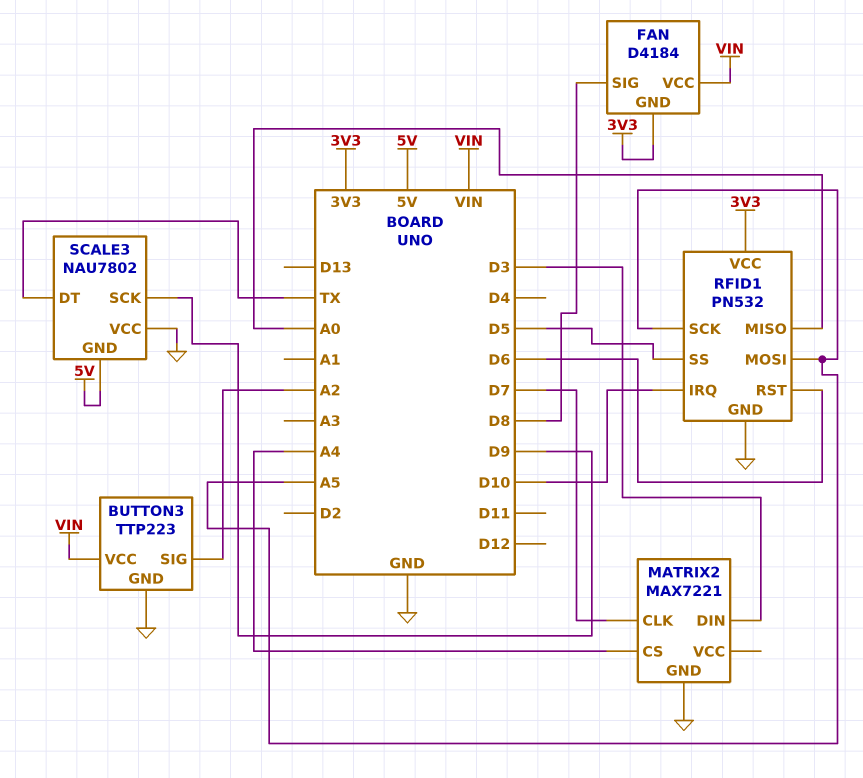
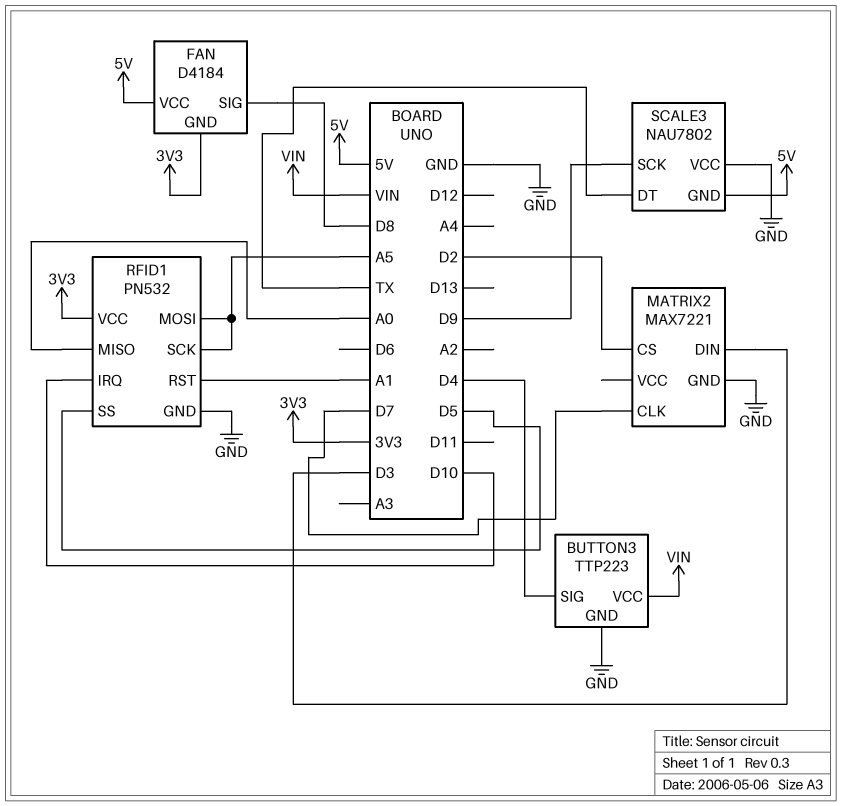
BUTTON3 pin SIG: A2 -> D4
FAN pin VCC: VIN -> 5V
MATRIX2 pin CS: A4 -> D2
RFID1 pin RST: D6 -> A1

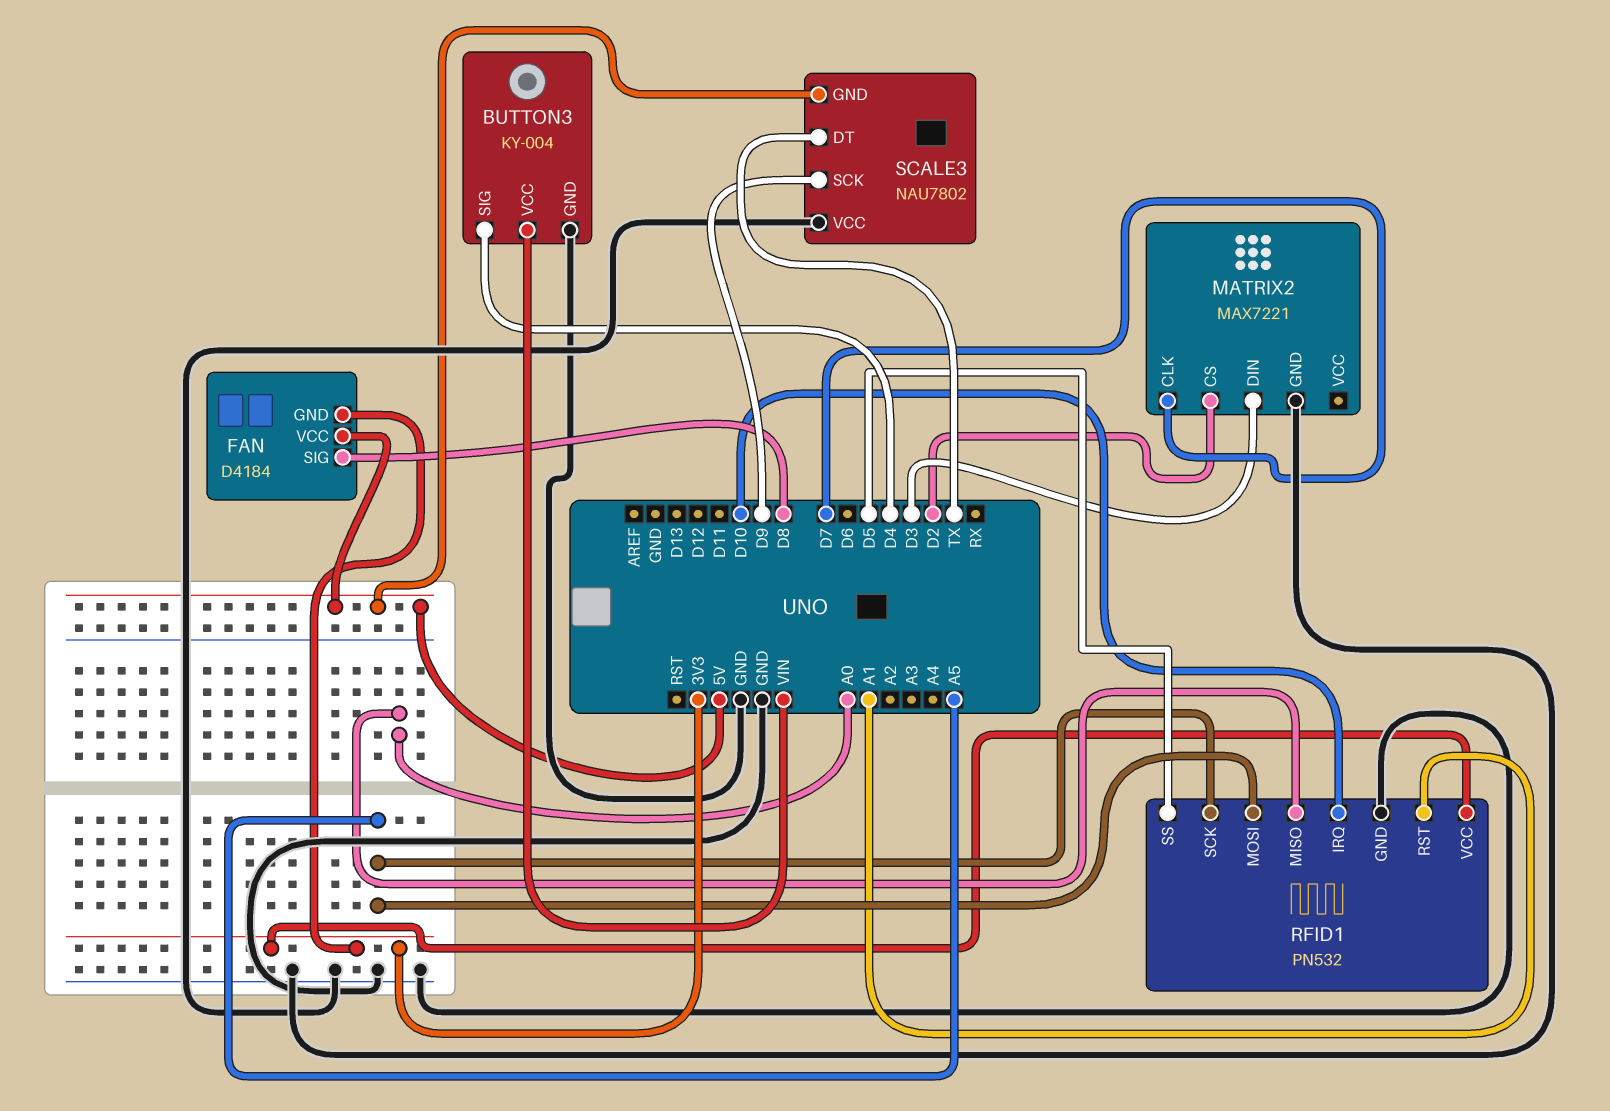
BUTTON3: TTP223 -> KY-004

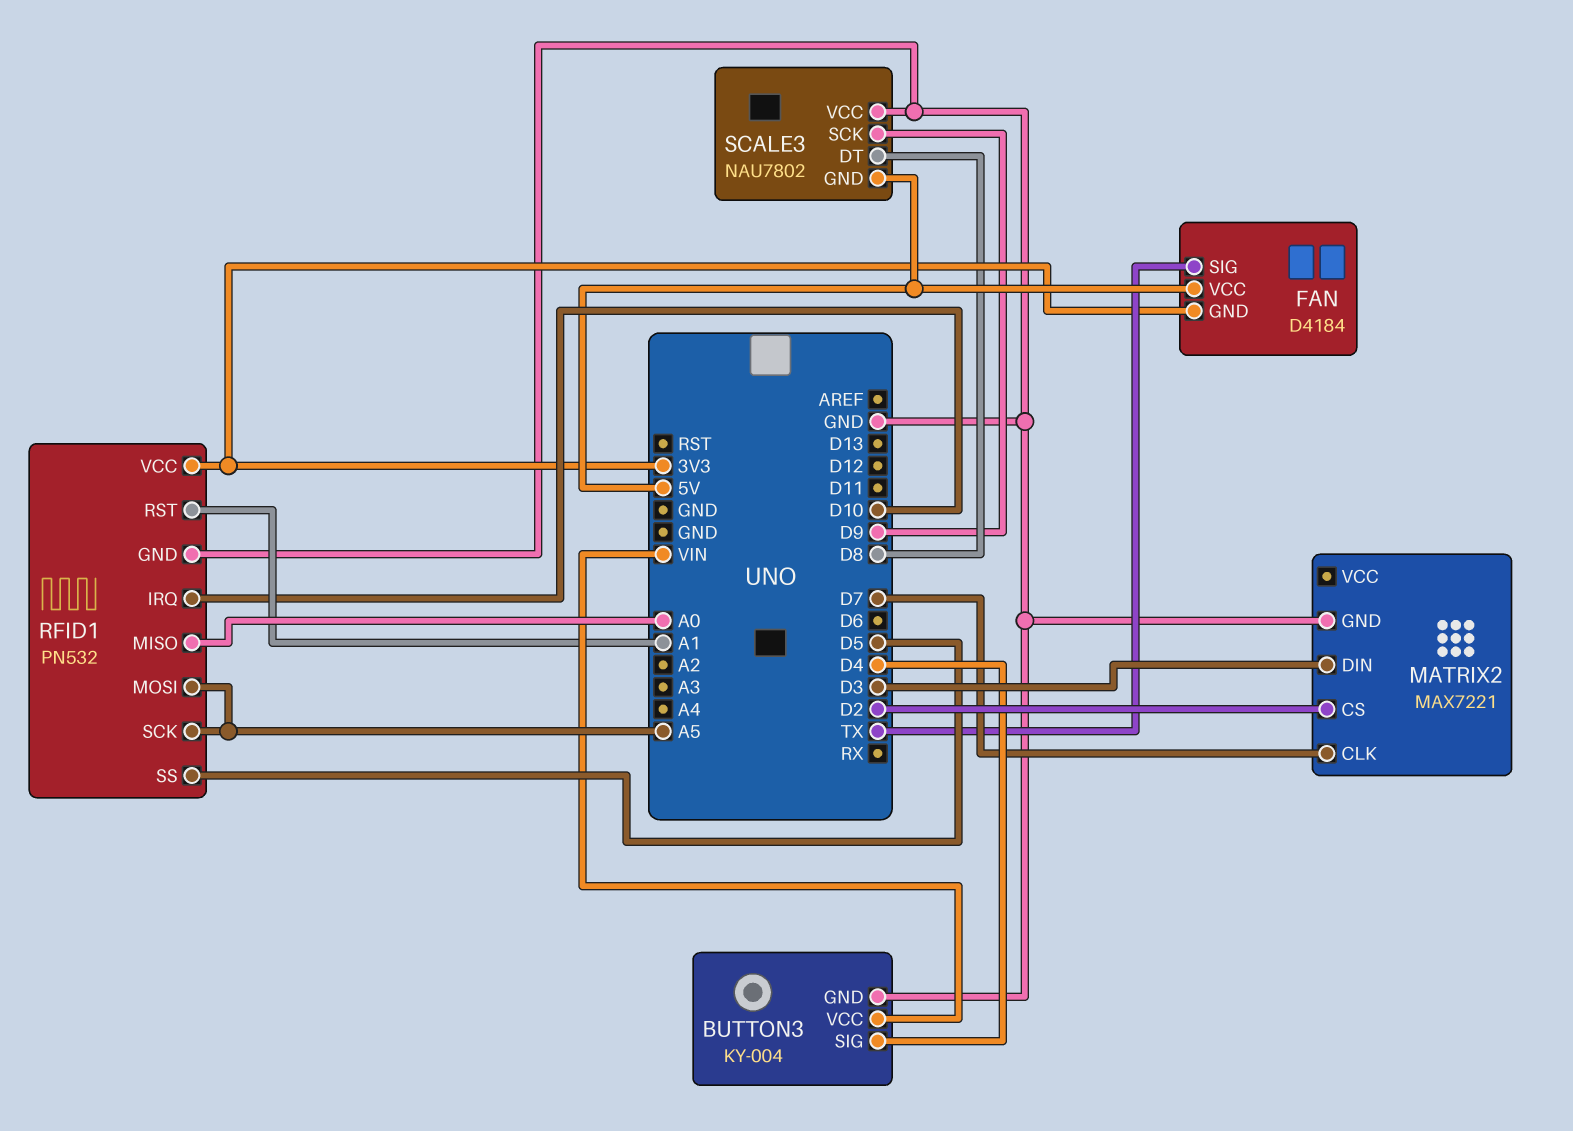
FAN pin SIG: D8 -> TX
SCALE3 pin DT: TX -> D8

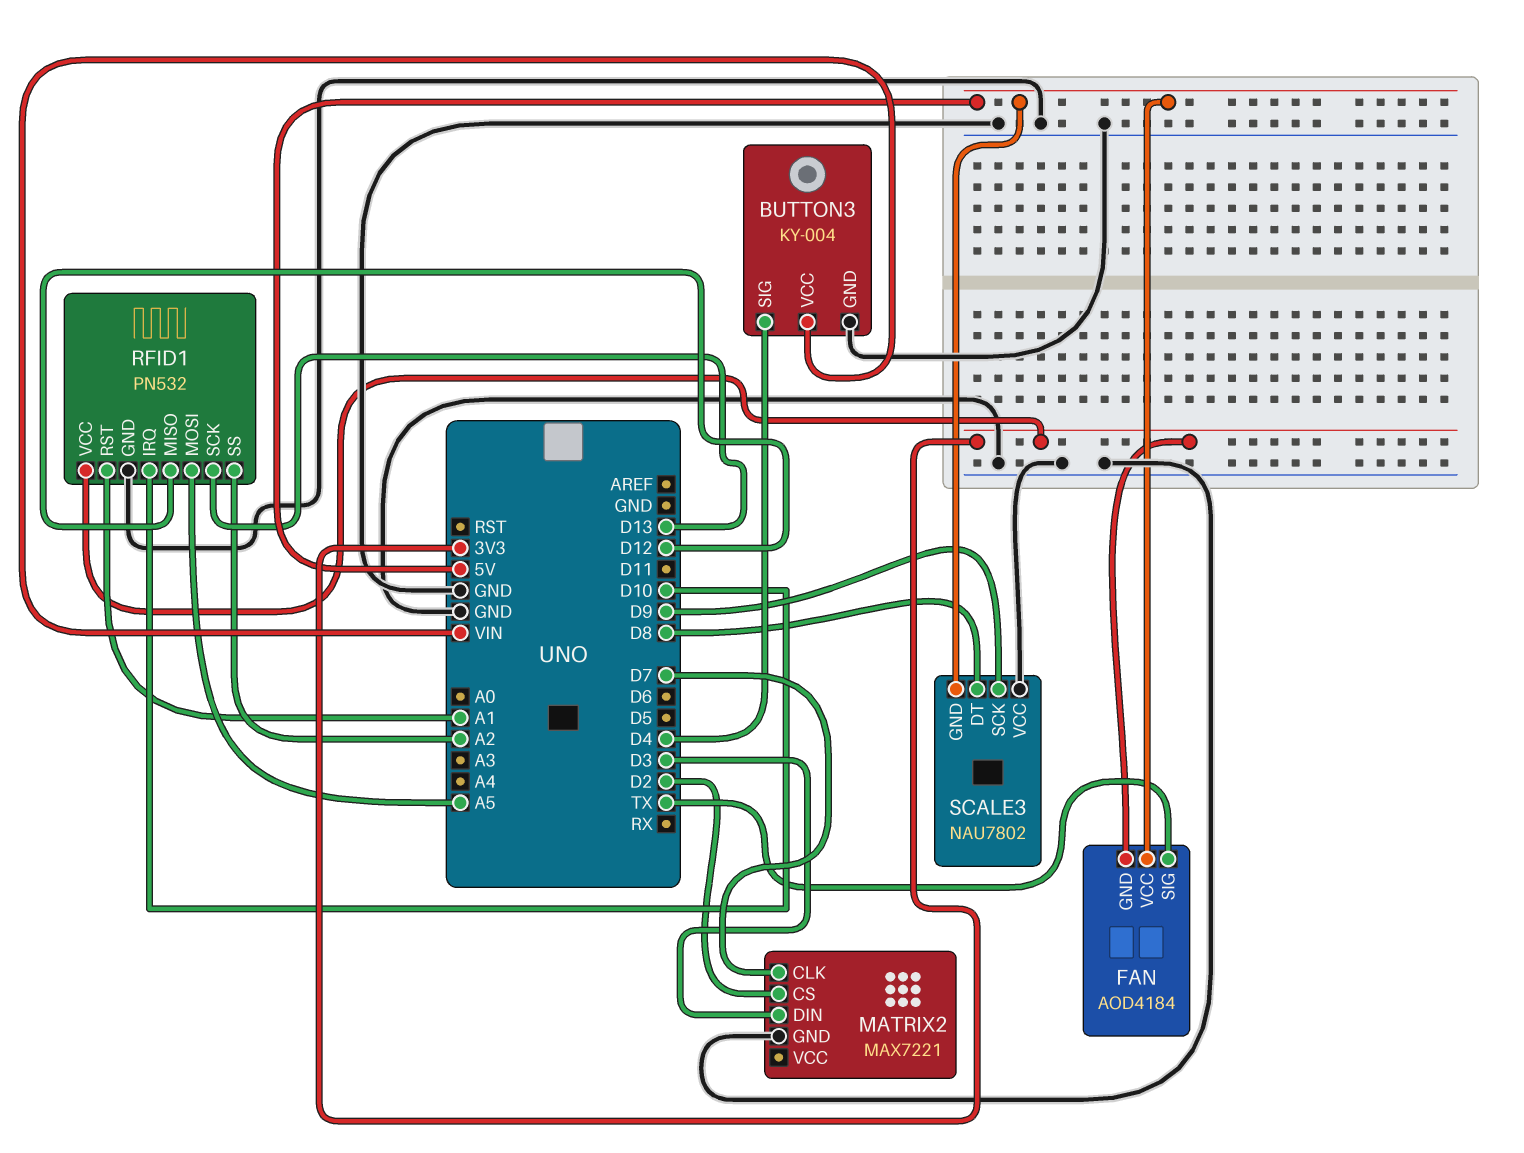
FAN: D4184 -> AOD4184
RFID1 pin MISO: A0 -> D12
RFID1 pin SCK: A5 -> D13
RFID1 pin SS: D5 -> A2

